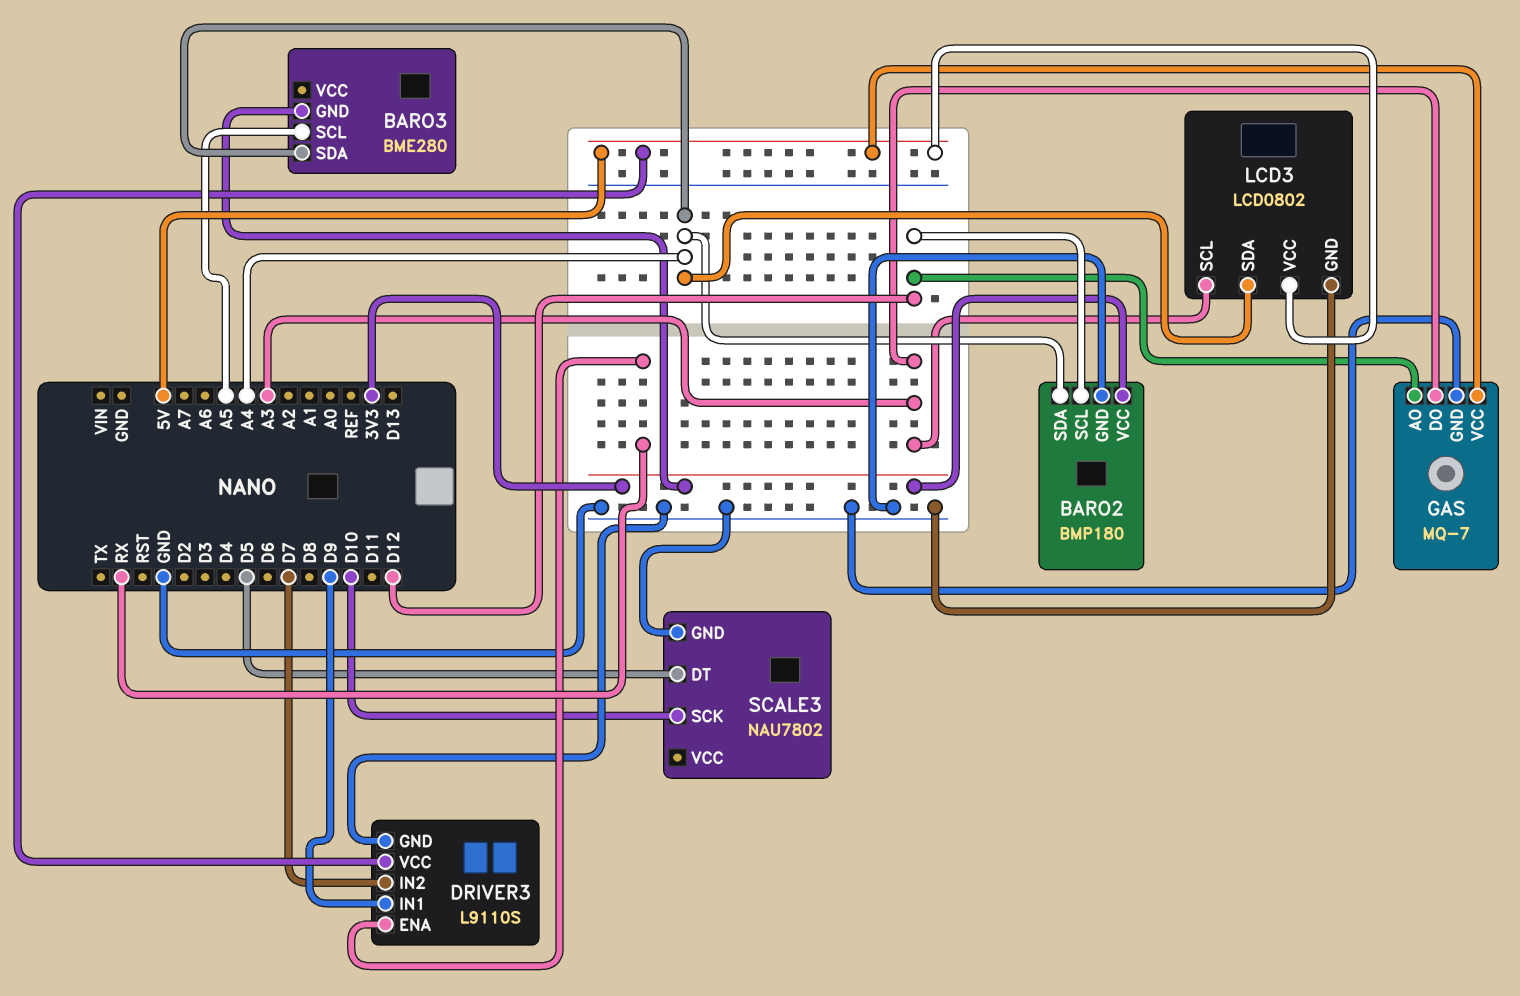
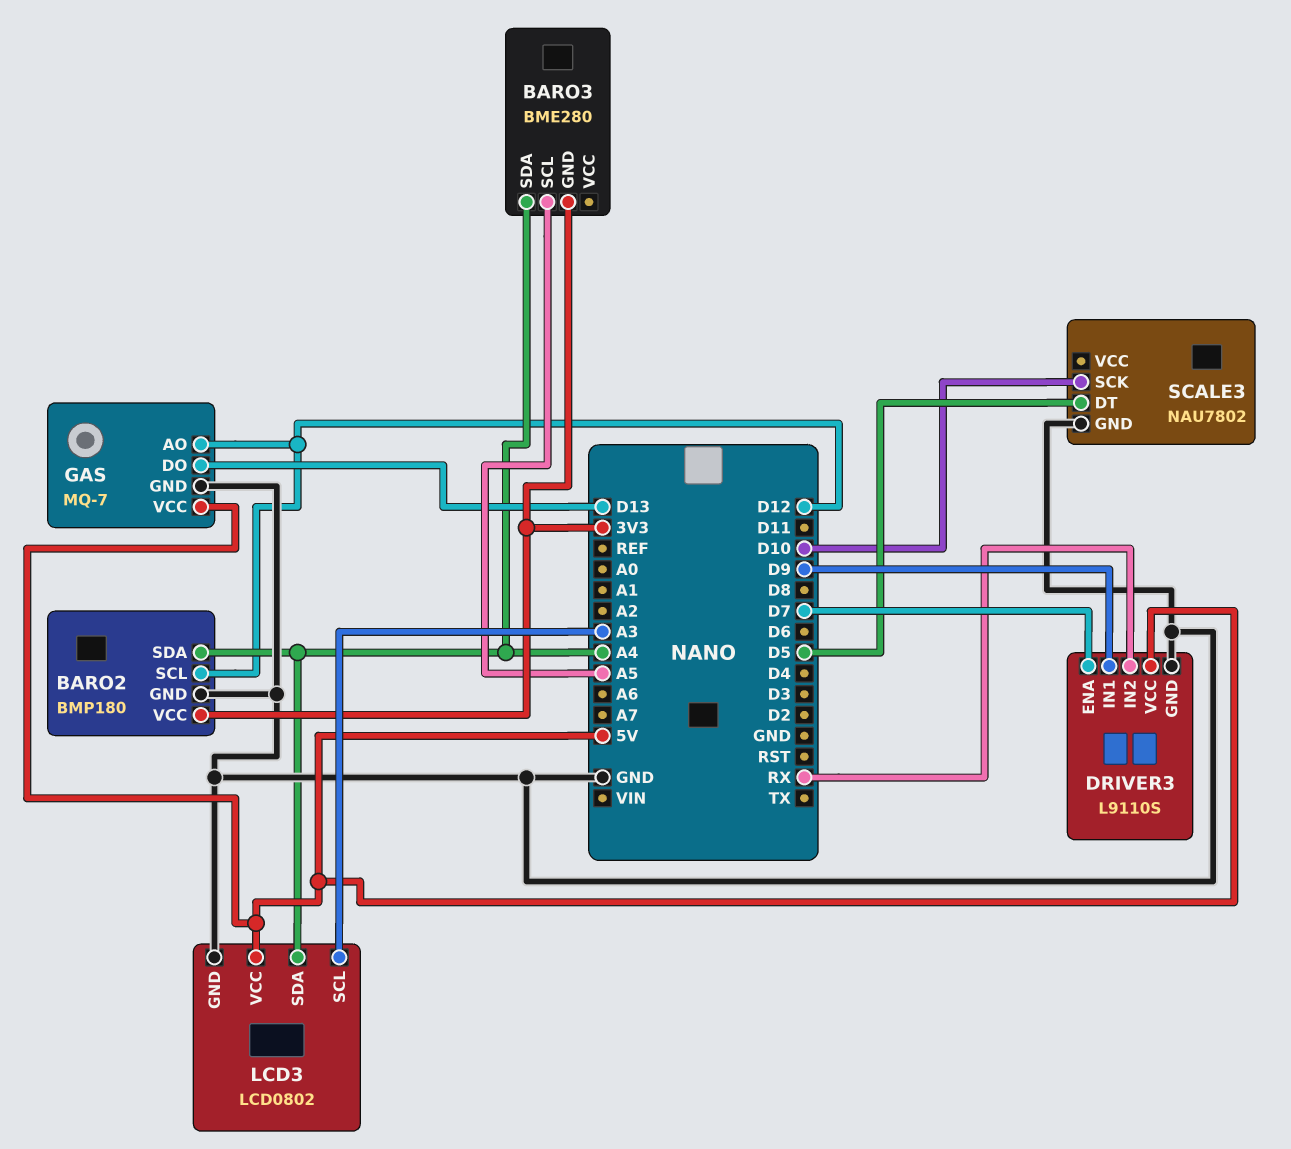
DRIVER3 pin ENA: RX -> D7
DRIVER3 pin IN2: D7 -> RX
GAS pin DO: A3 -> D13

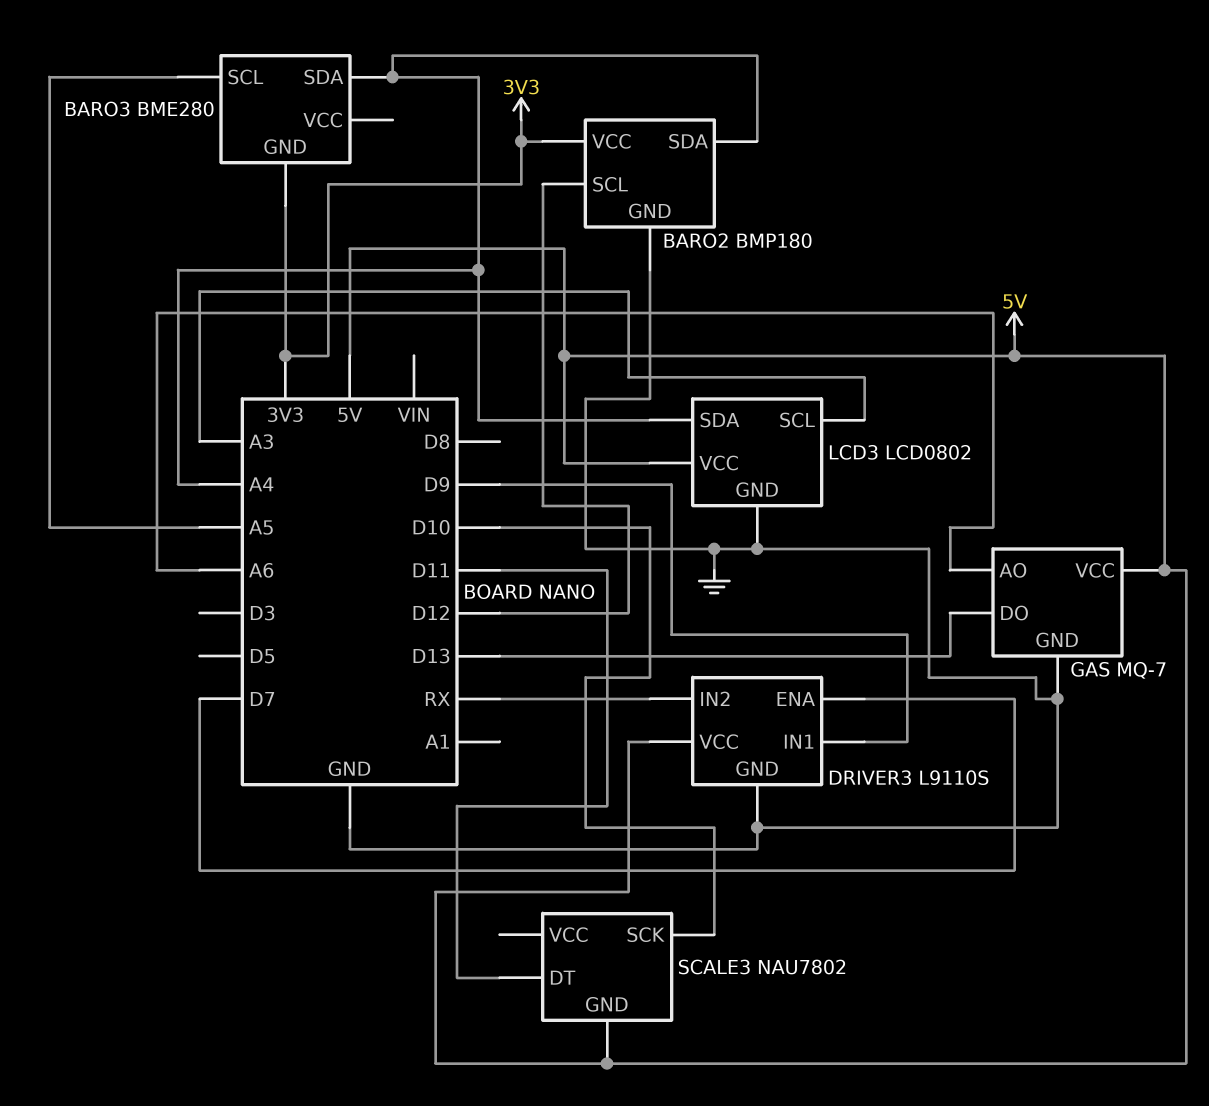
GAS pin AO: D12 -> A6
SCALE3 pin DT: D5 -> D11
SCALE3 pin GND: GND -> 5V

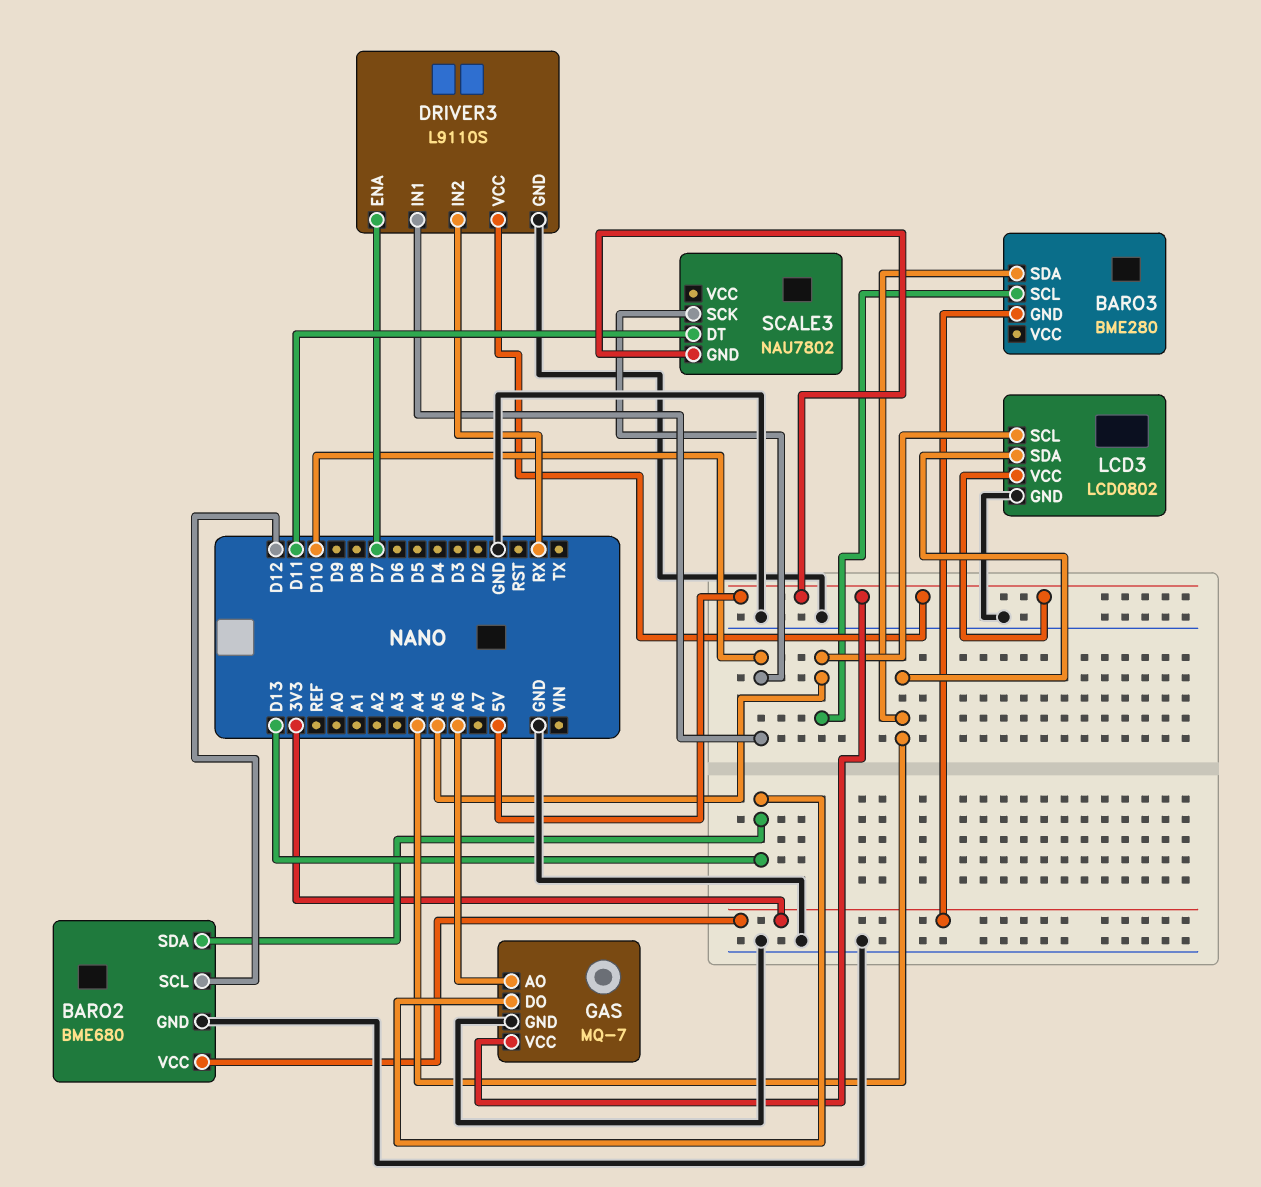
BARO2: BMP180 -> BME680
BARO2 pin SDA: A4 -> D13
DRIVER3 pin IN1: D9 -> D10
LCD3 pin SCL: A3 -> A5

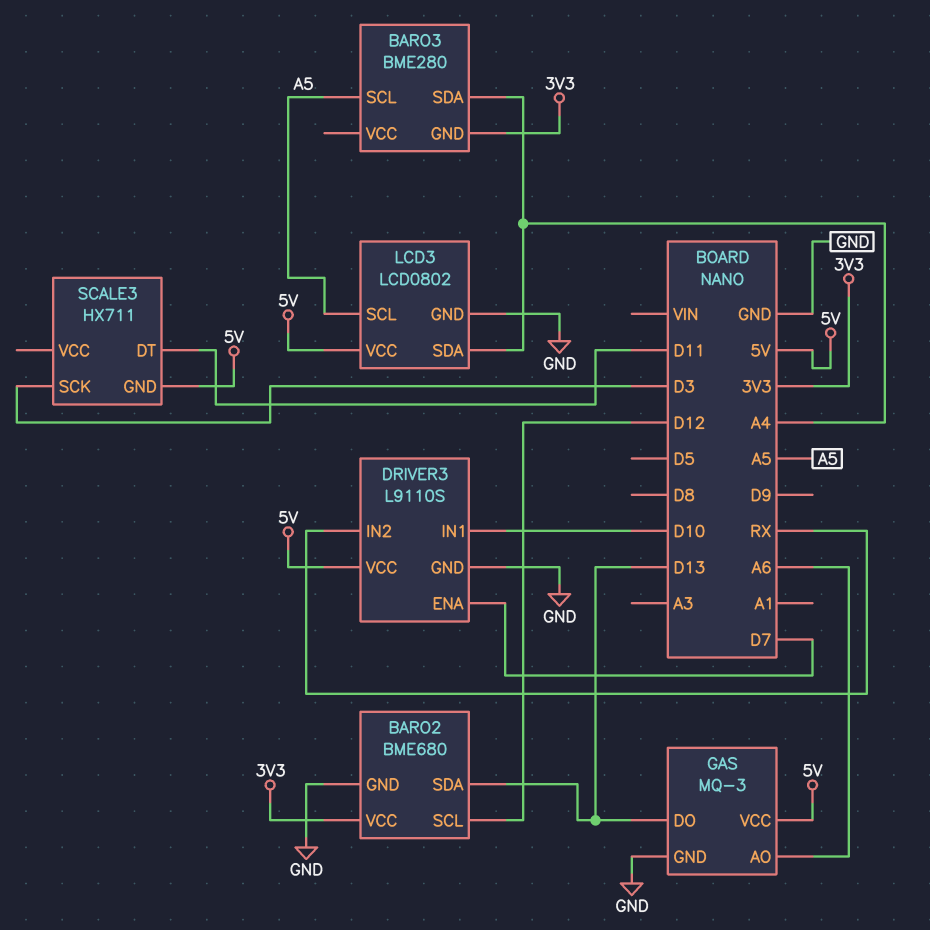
GAS: MQ-7 -> MQ-3
SCALE3: NAU7802 -> HX711
SCALE3 pin SCK: D10 -> D3

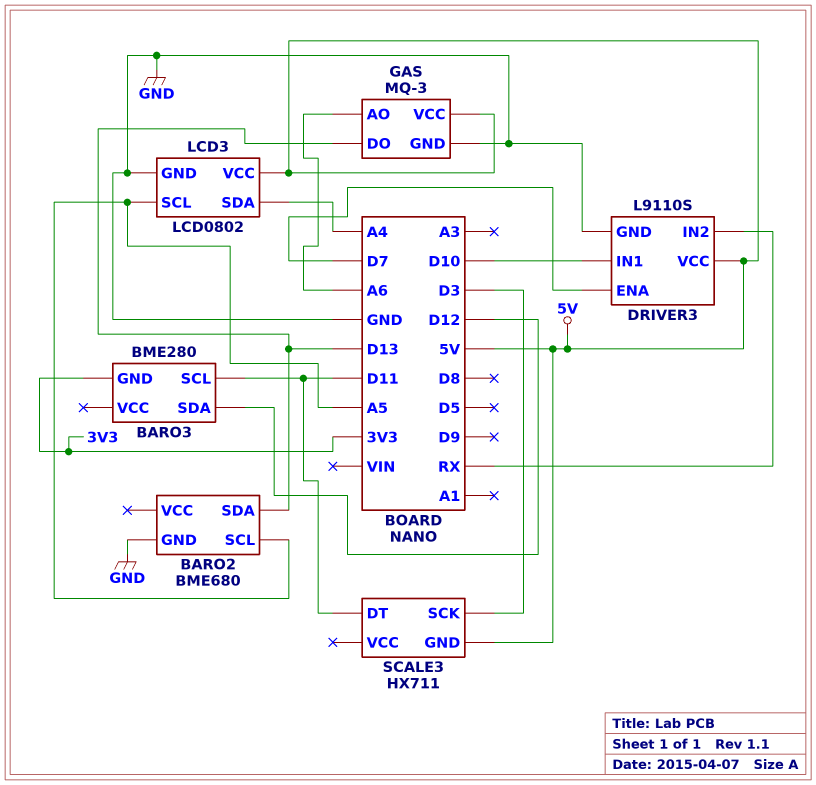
BARO2 pin SCL: D12 -> A5
BARO2 pin VCC: 3V3 -> none
BARO3 pin SCL: A5 -> D11
BARO3 pin SDA: A4 -> D12

